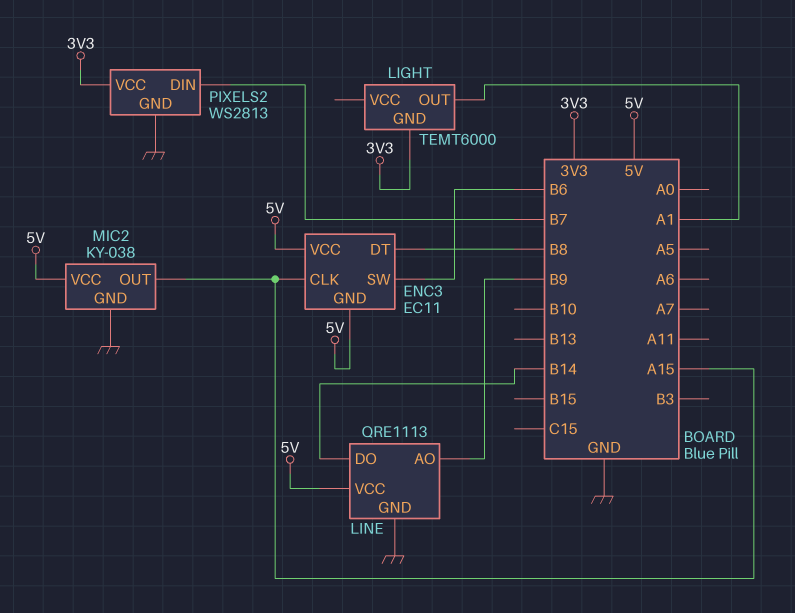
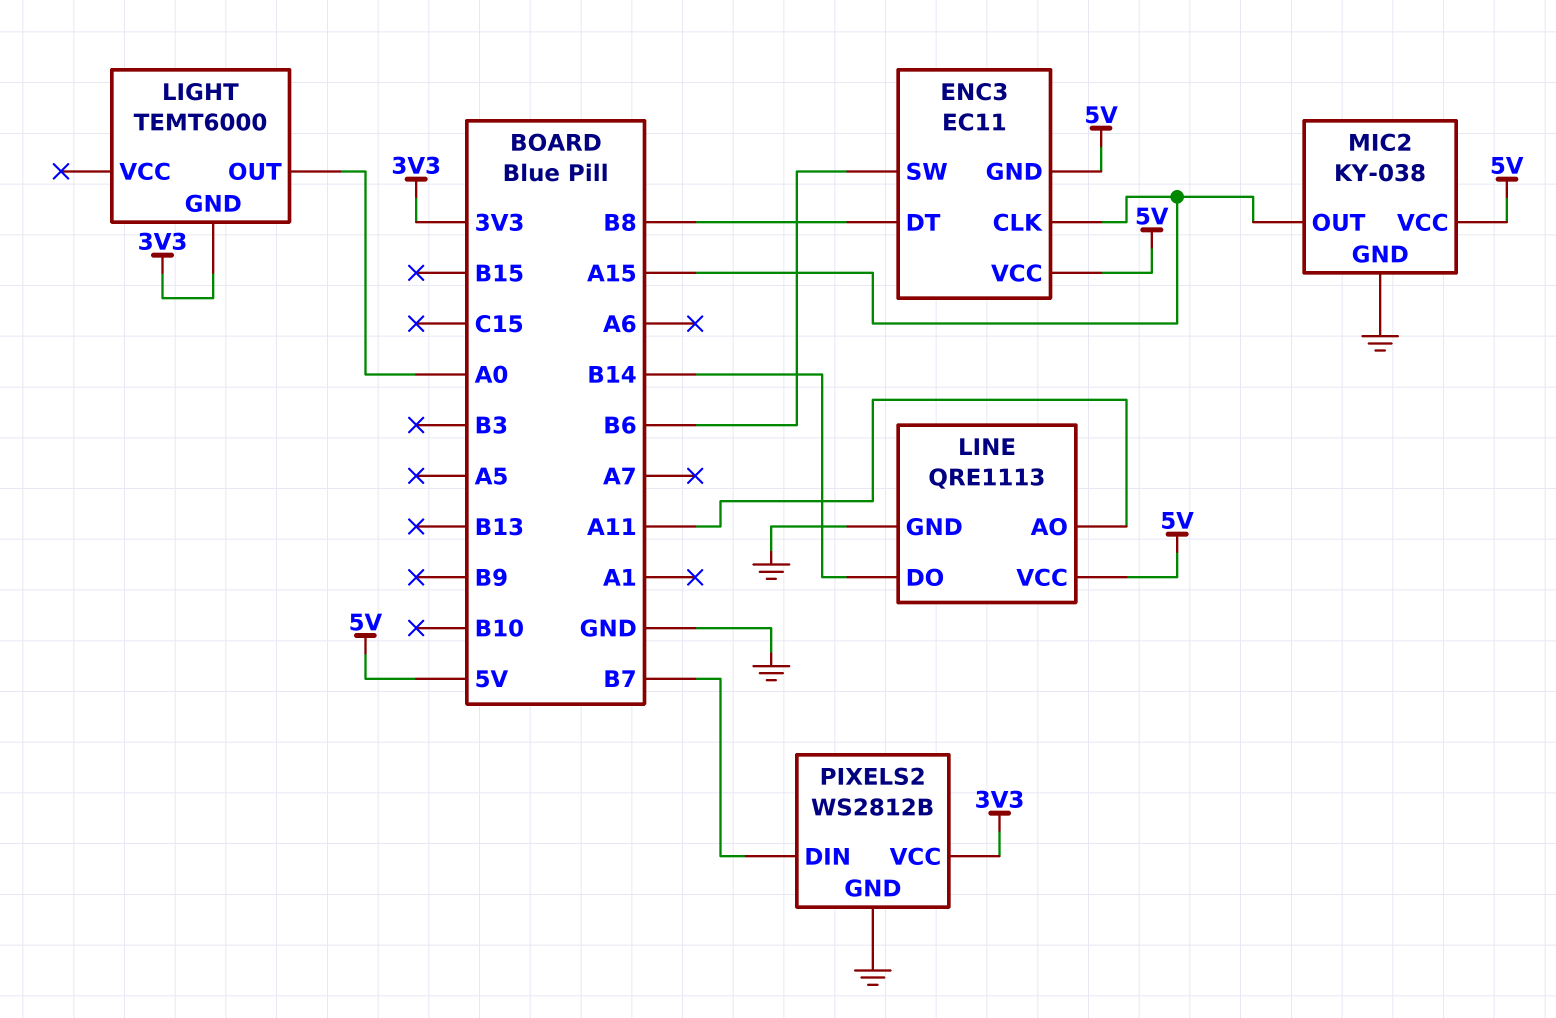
LIGHT pin OUT: A1 -> A0
LINE pin AO: B9 -> A11
PIXELS2: WS2813 -> WS2812B

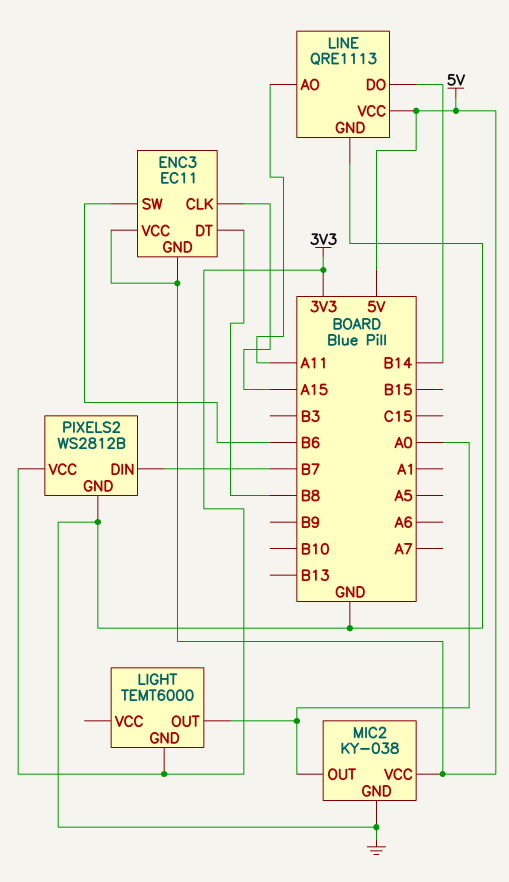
MIC2 pin OUT: A15 -> A0

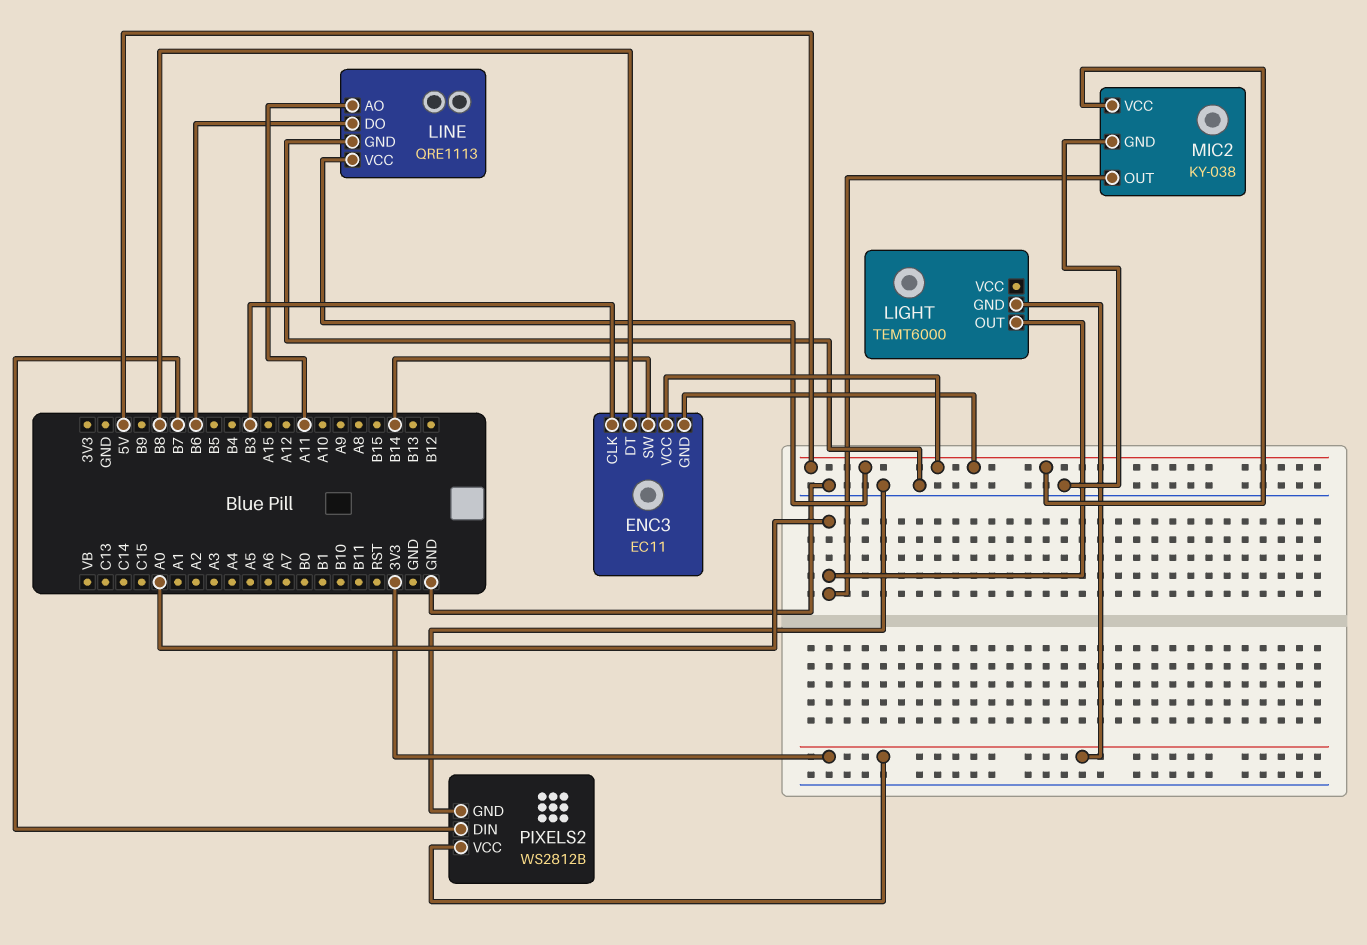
ENC3 pin CLK: A15 -> B3
ENC3 pin SW: B6 -> B14
LINE pin DO: B14 -> B6

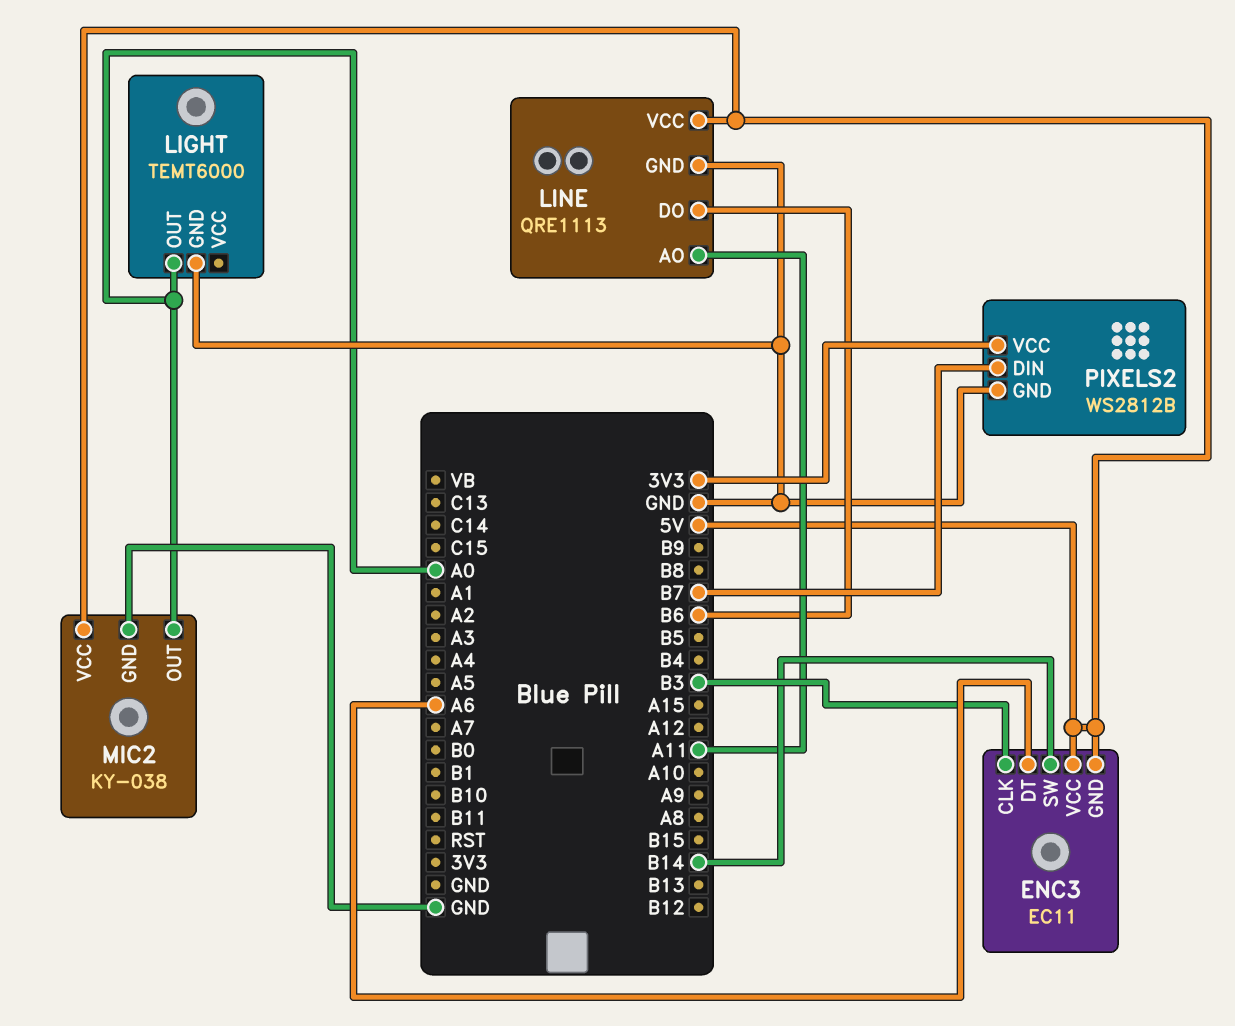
ENC3 pin DT: B8 -> A6
LIGHT pin GND: 3V3 -> GND

